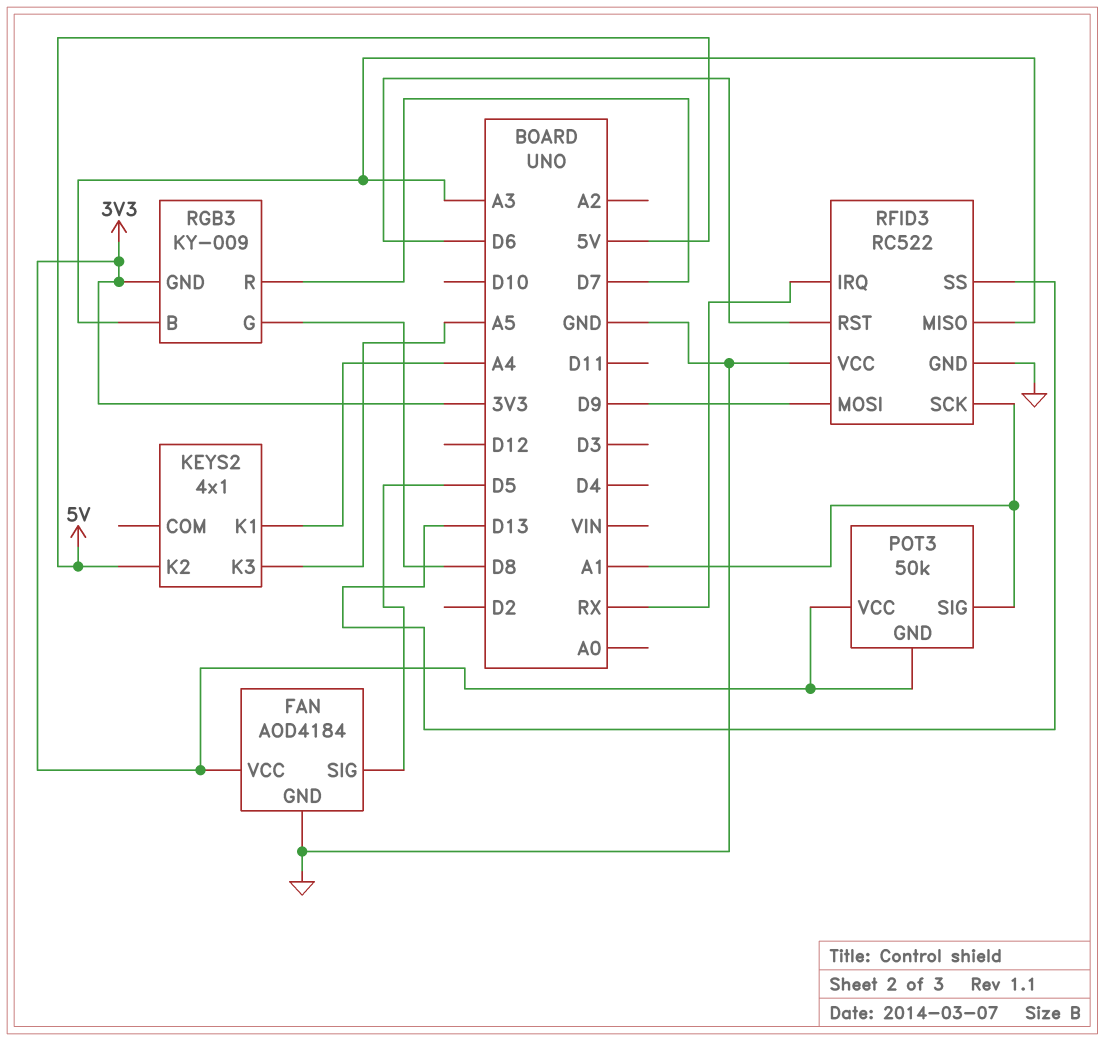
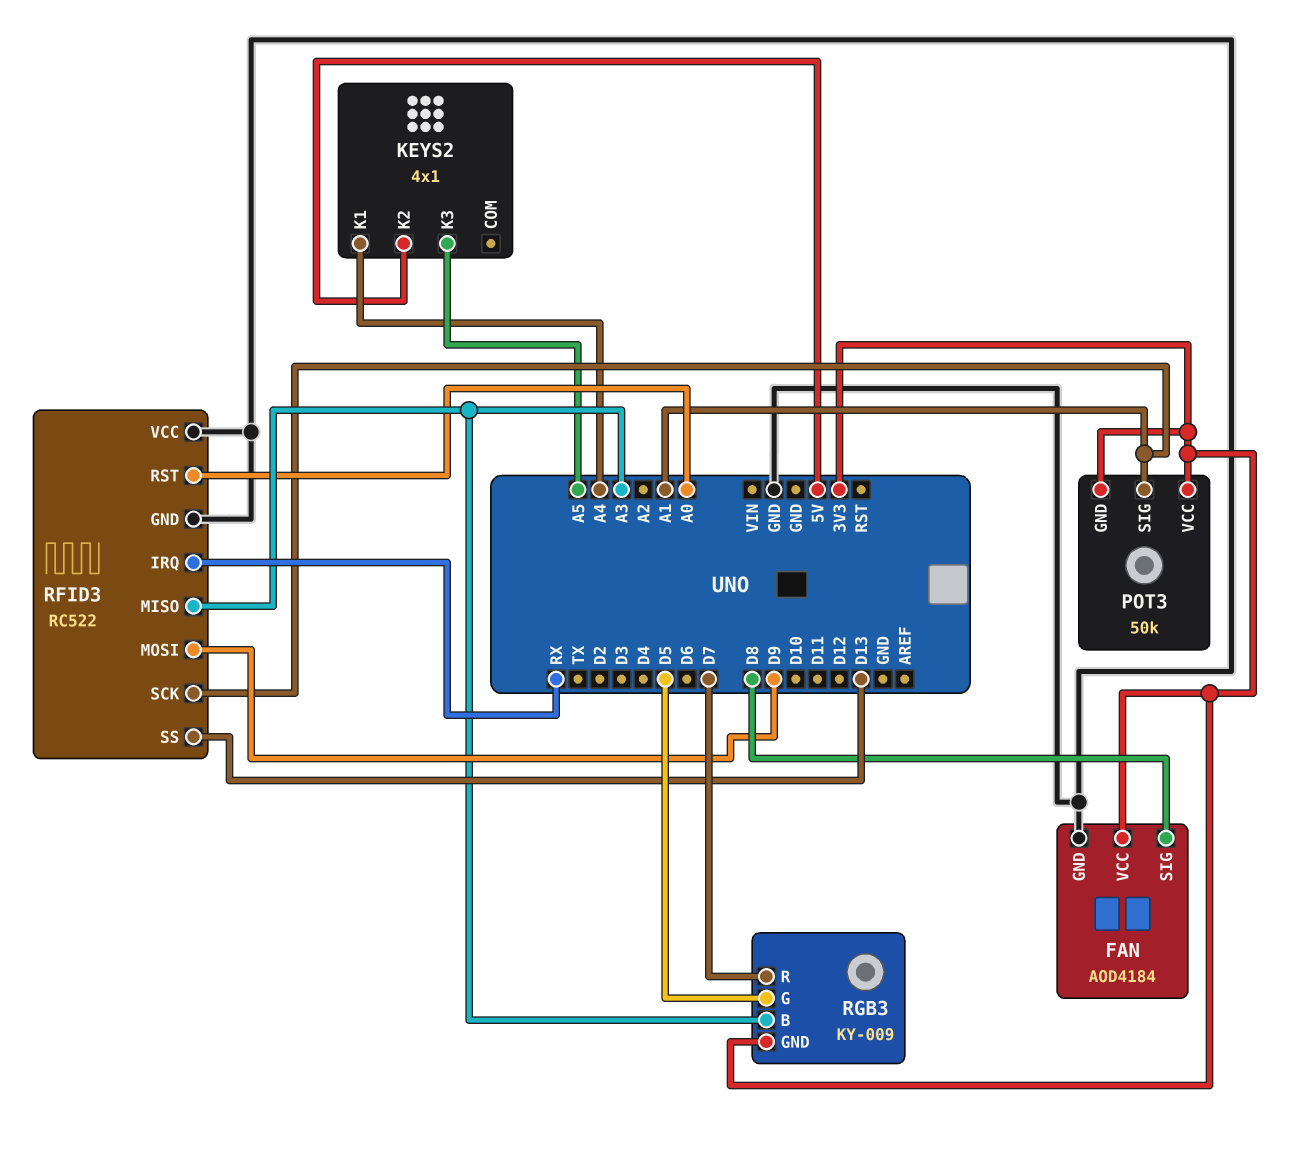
FAN pin SIG: D5 -> D8
RFID3 pin RST: D6 -> A0
RGB3 pin G: D8 -> D5

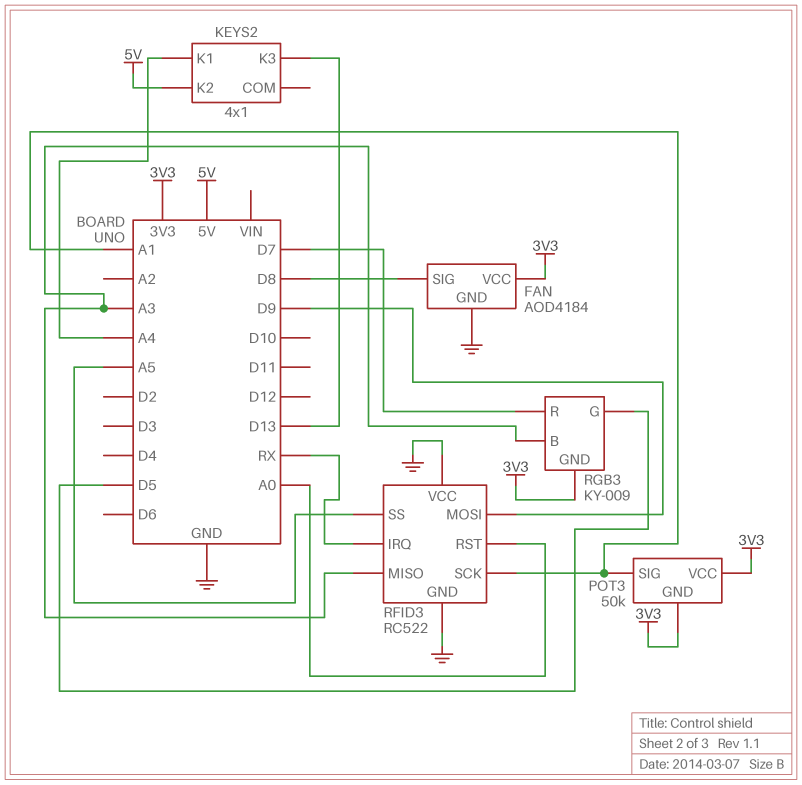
KEYS2 pin K3: A5 -> D13
RFID3 pin SS: D13 -> A5

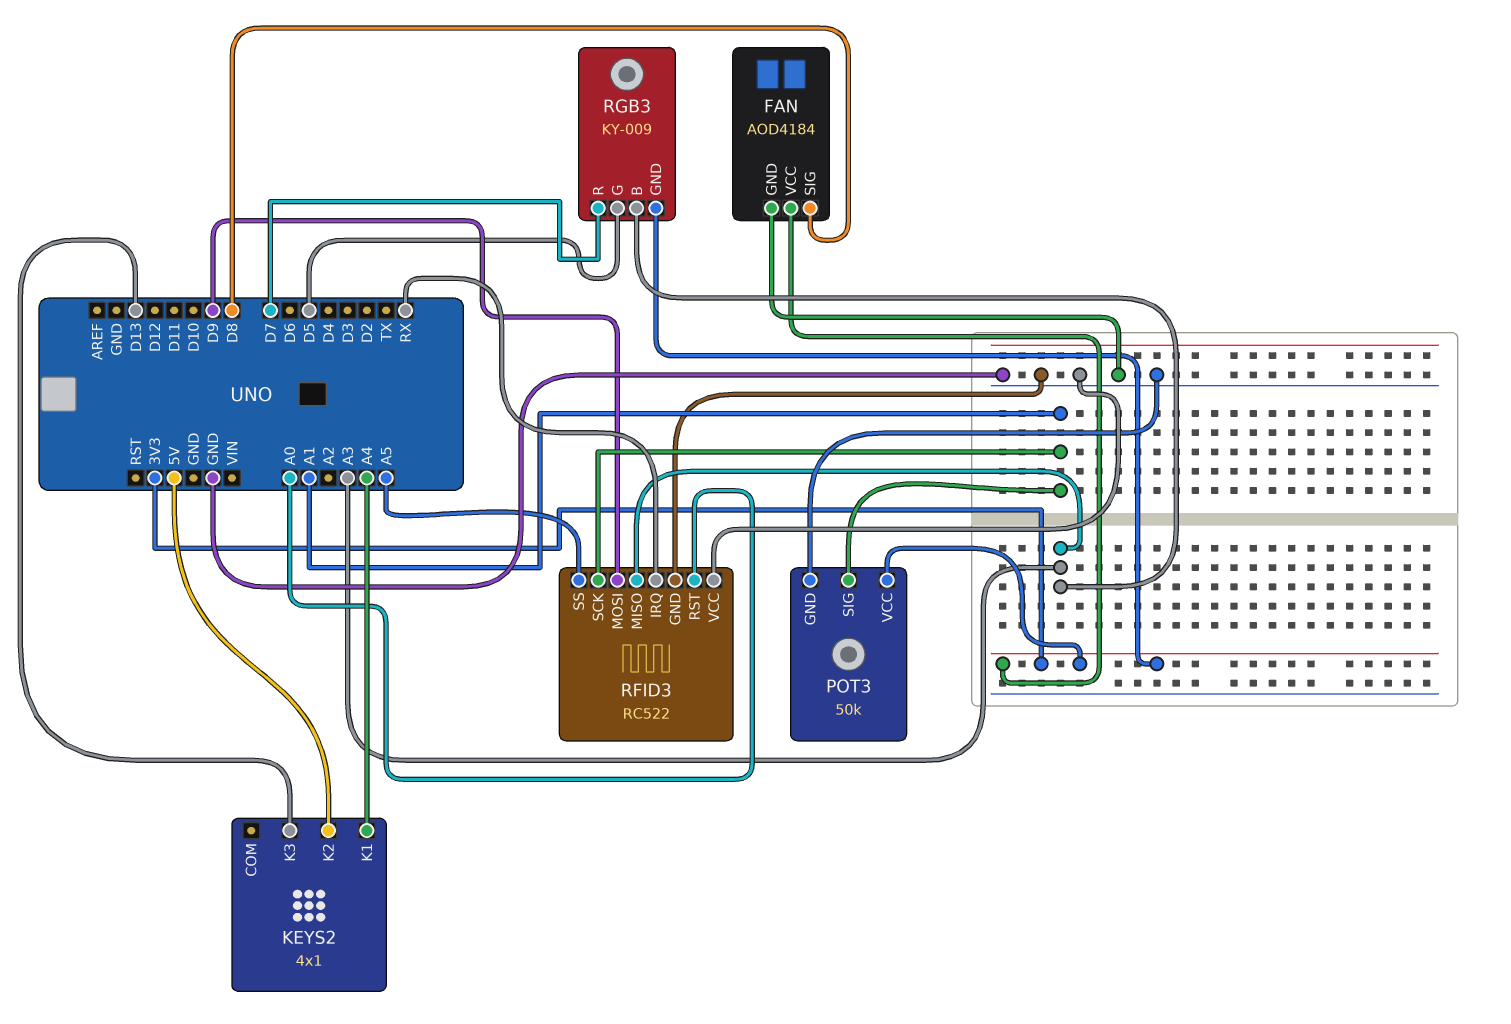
POT3 pin GND: 3V3 -> GND

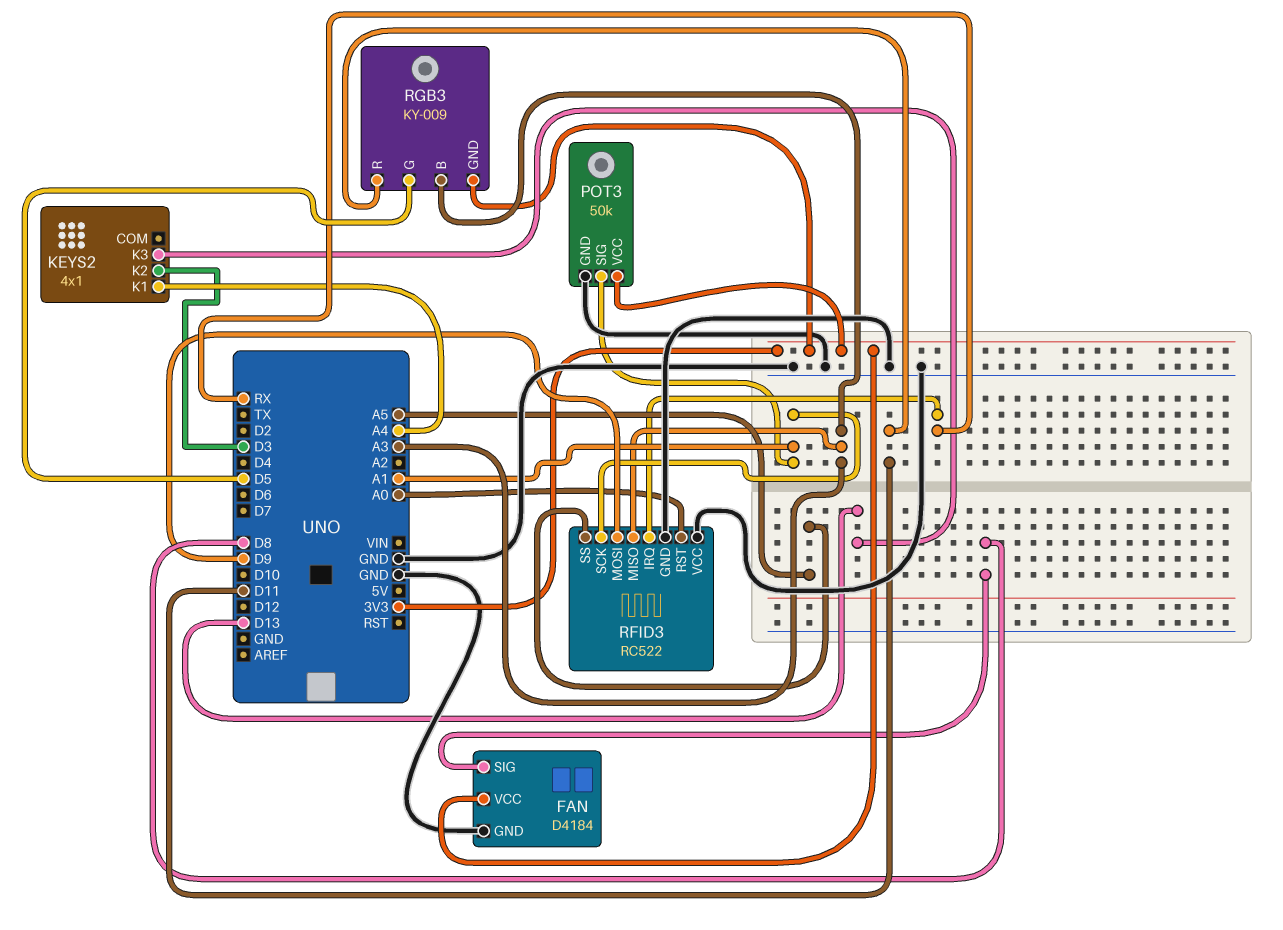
FAN: AOD4184 -> D4184
KEYS2 pin K2: 5V -> D3
RGB3 pin R: D7 -> D11

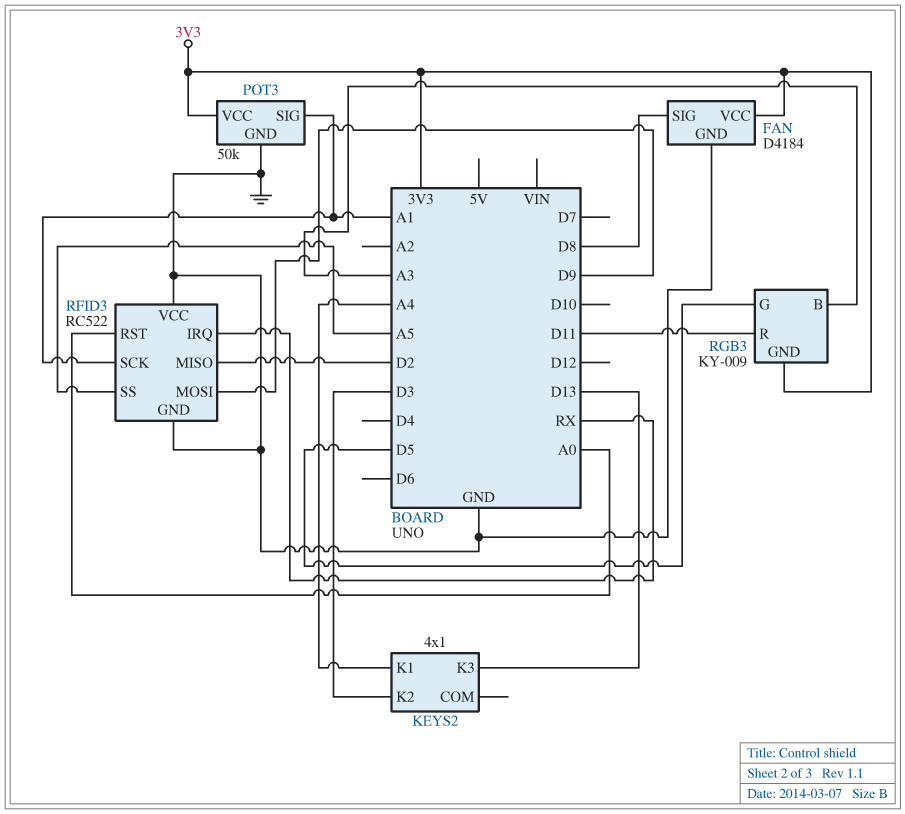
RFID3 pin MISO: A3 -> D2

